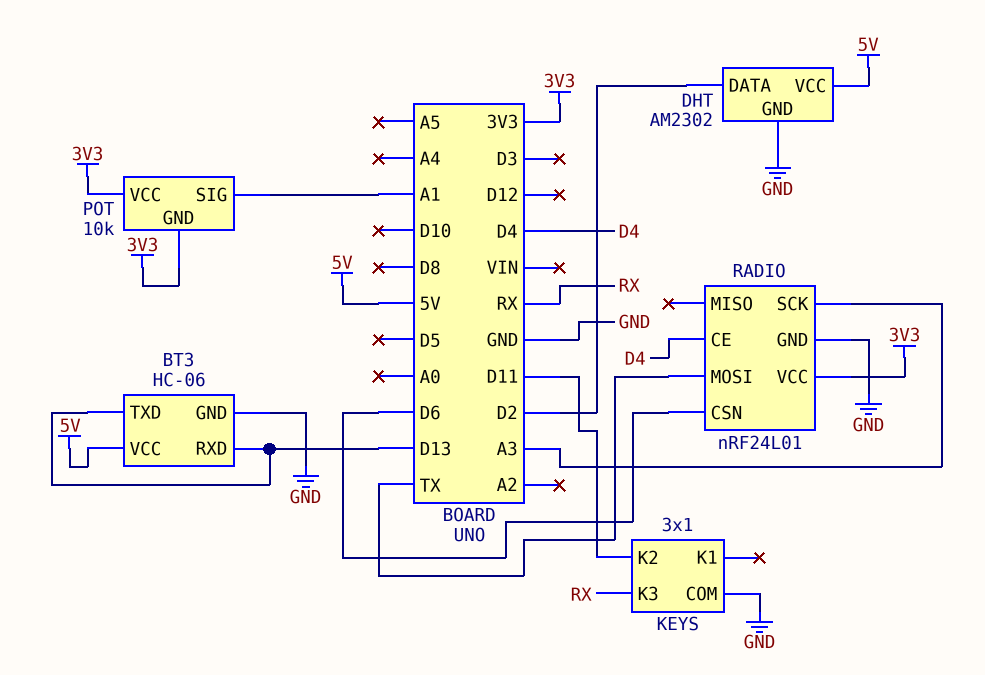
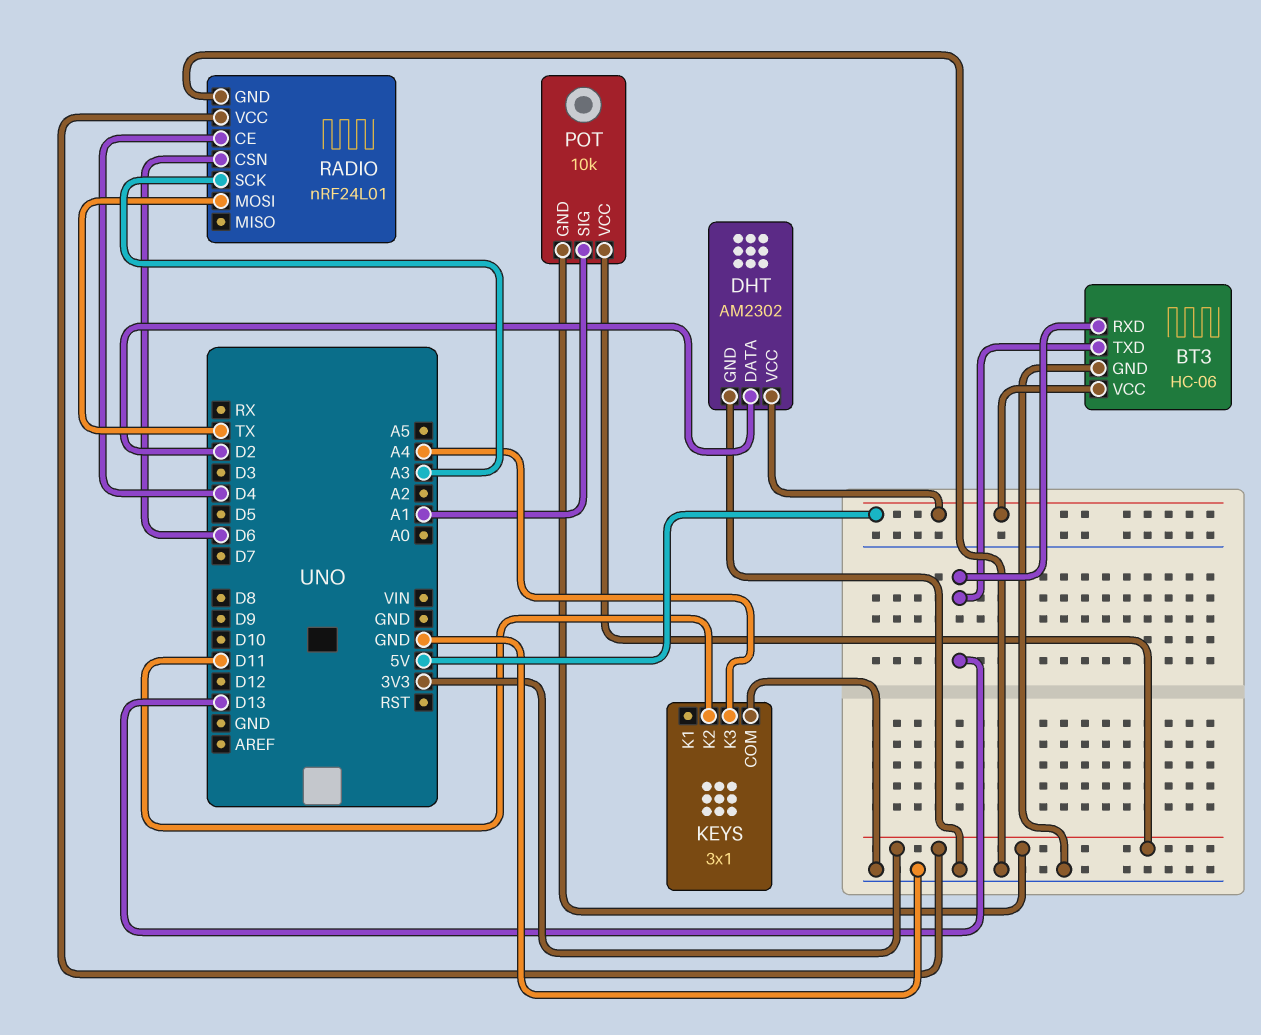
KEYS pin K3: RX -> A4

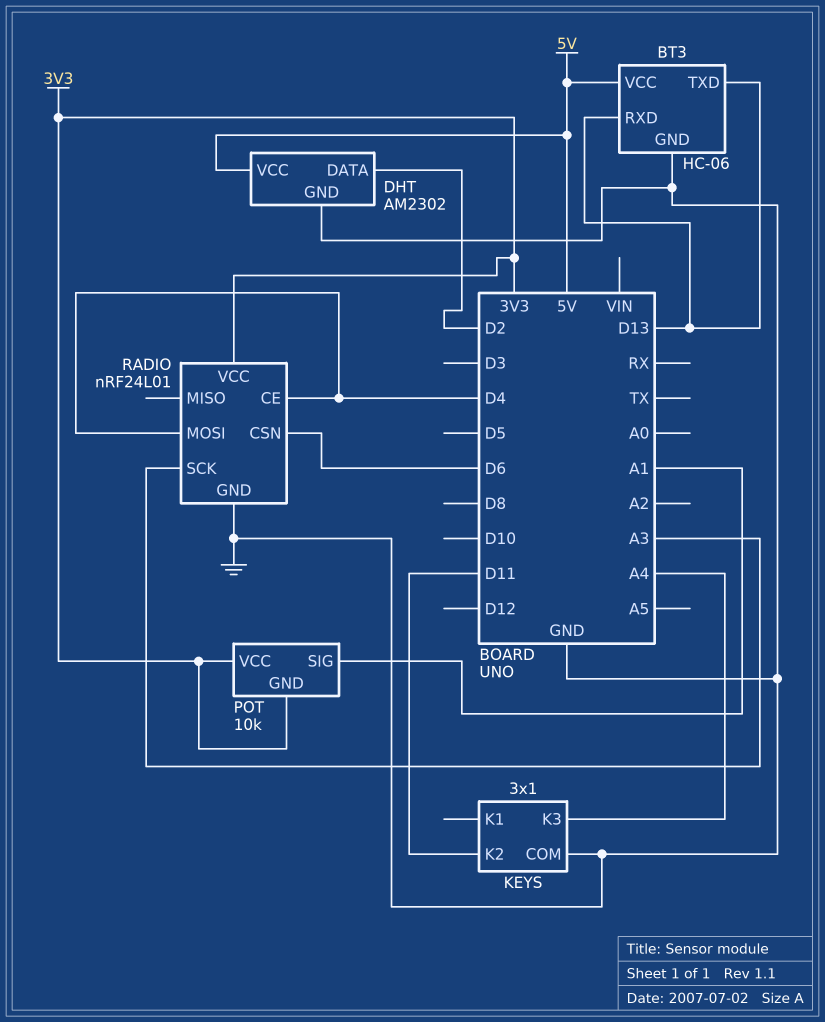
RADIO pin MOSI: TX -> D4

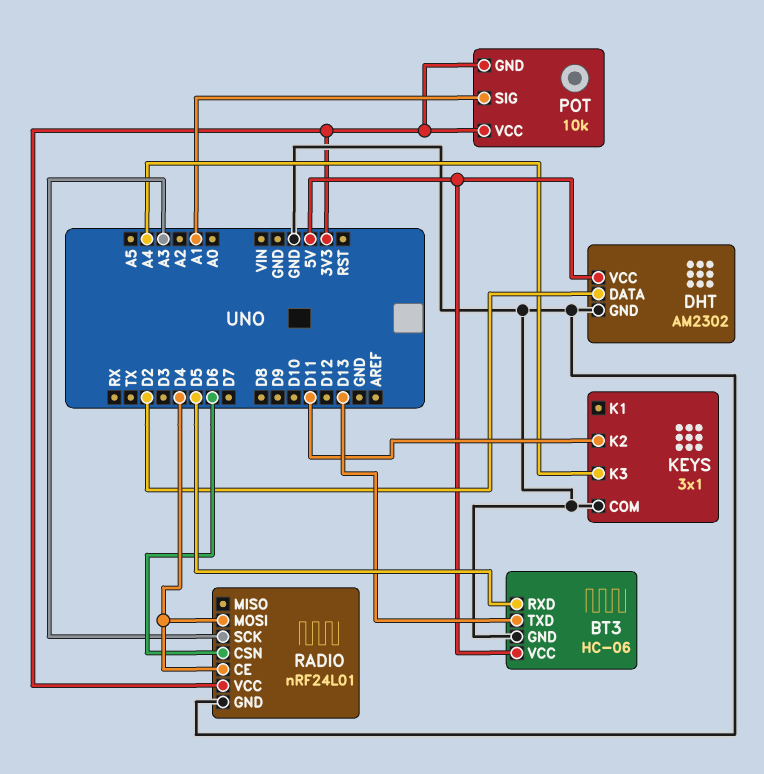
BT3 pin RXD: D13 -> D5

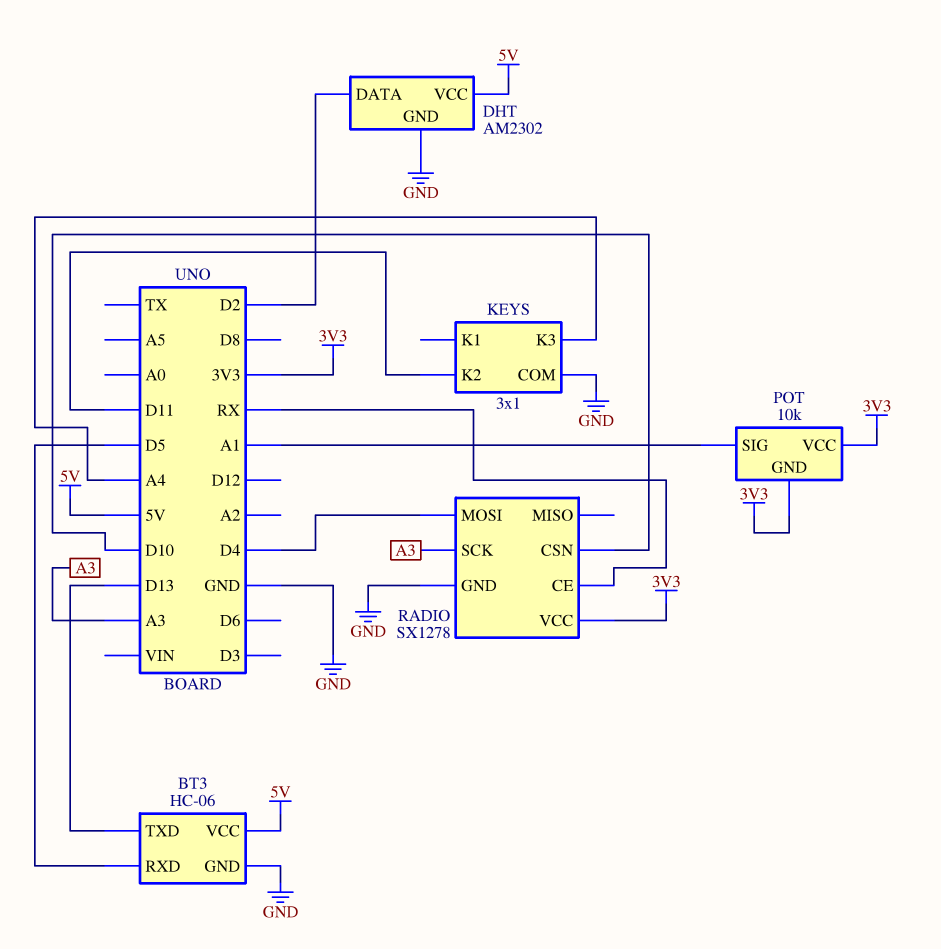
RADIO: nRF24L01 -> SX1278
RADIO pin CE: D4 -> RX
RADIO pin CSN: D6 -> D10

